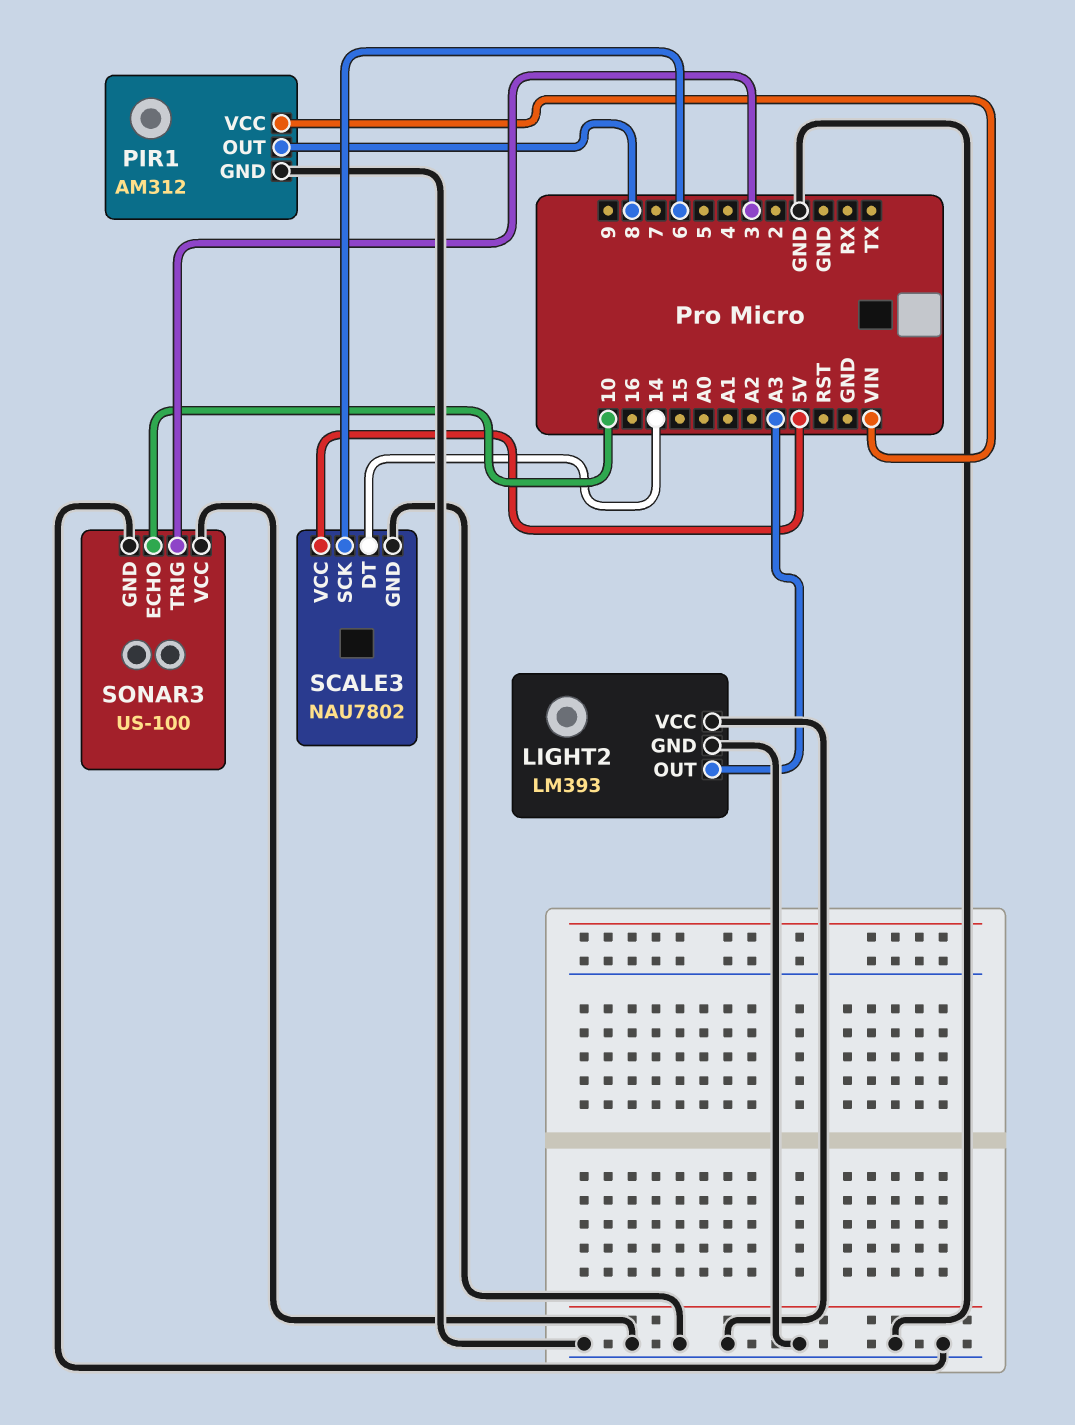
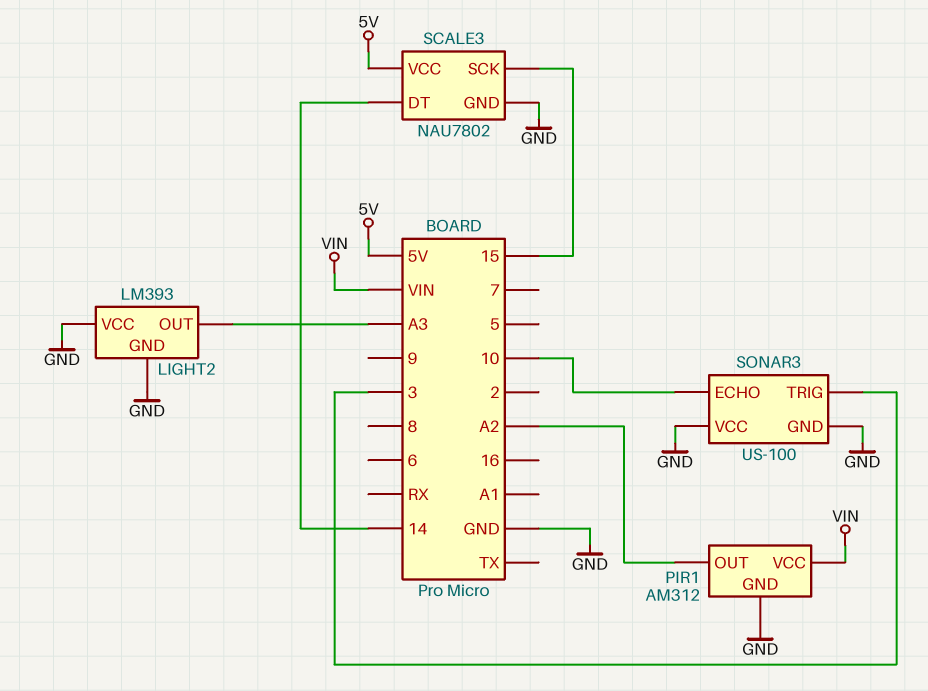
PIR1 pin OUT: 8 -> A2
SCALE3 pin SCK: 6 -> 15

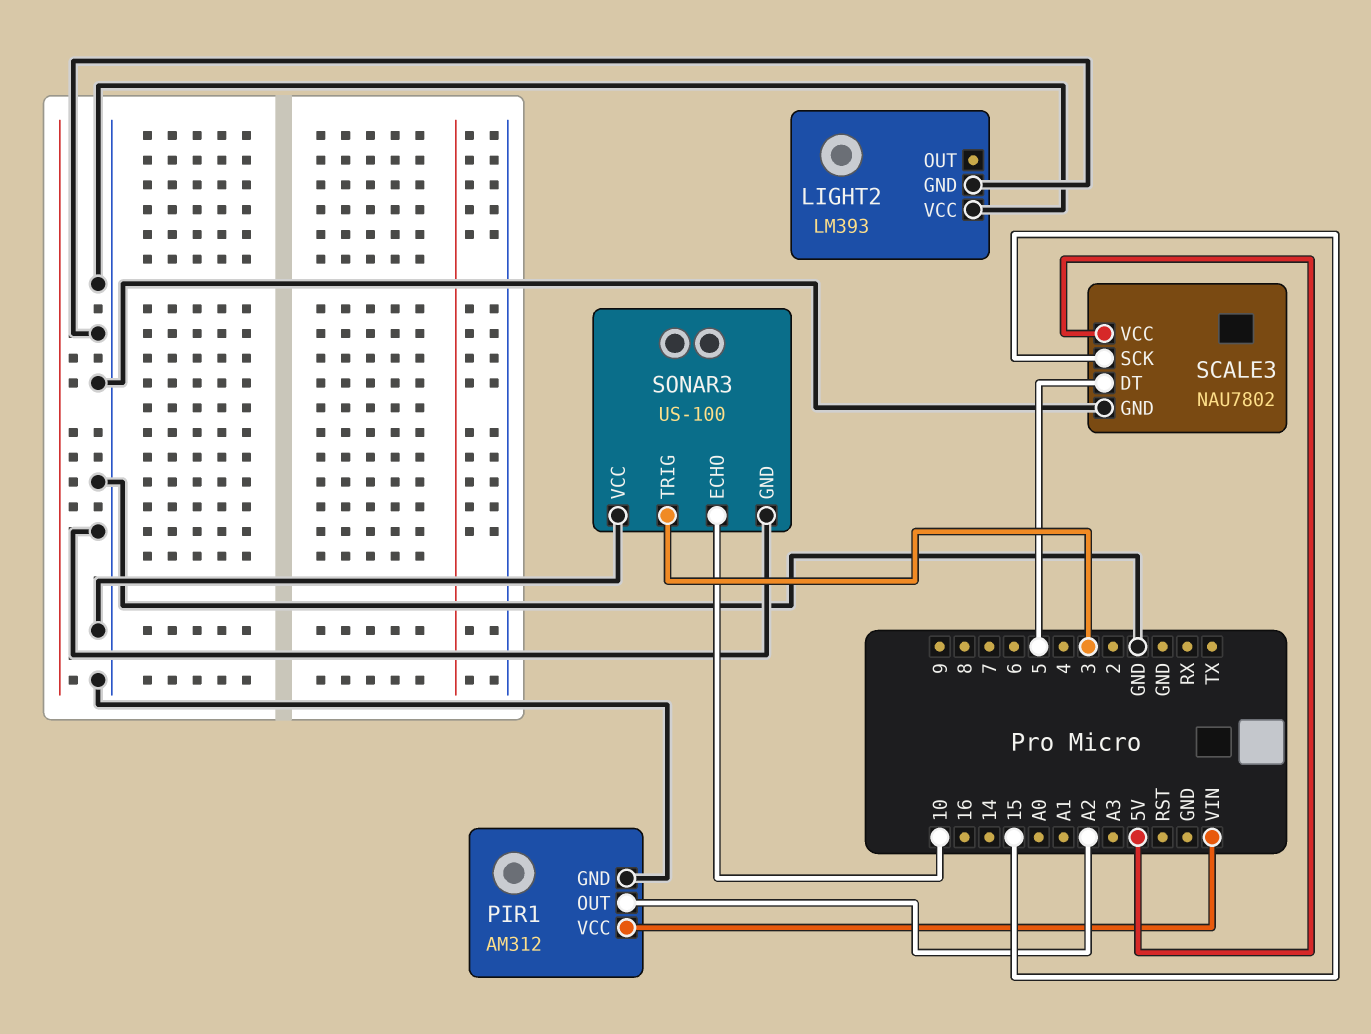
LIGHT2 pin OUT: A3 -> none
SCALE3 pin DT: 14 -> 5

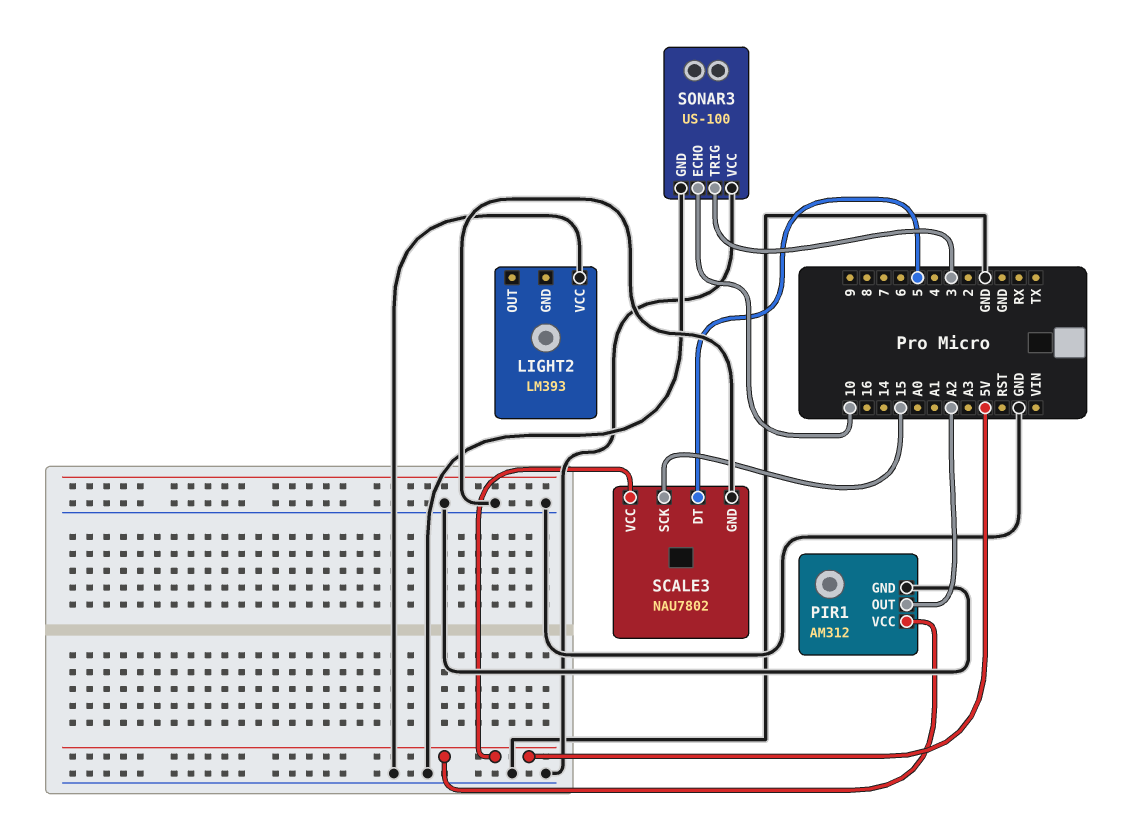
LIGHT2 pin GND: GND -> none
PIR1 pin VCC: VIN -> 5V

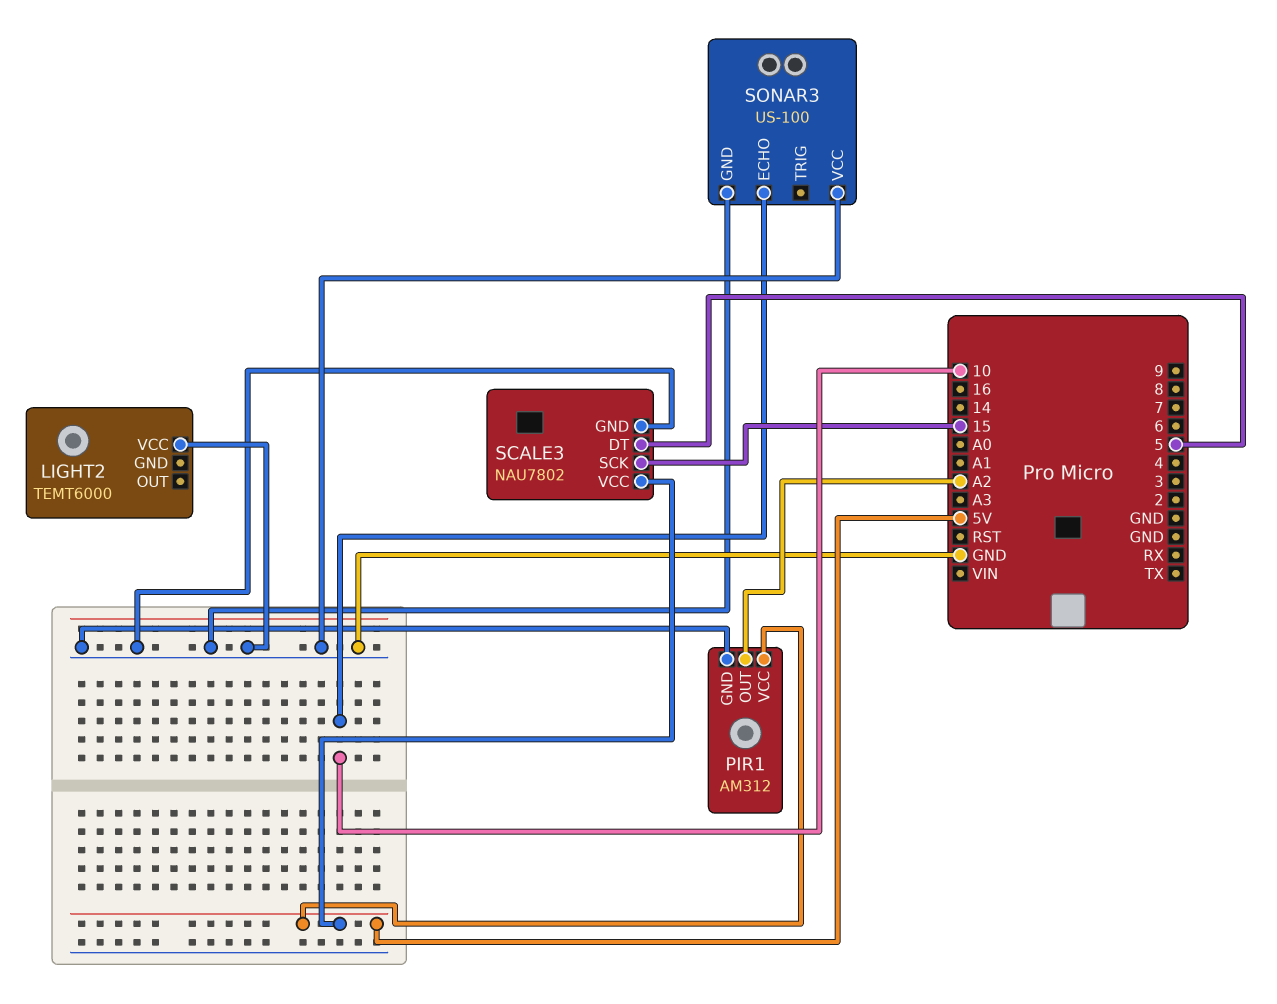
LIGHT2: LM393 -> TEMT6000
SONAR3 pin TRIG: 3 -> none

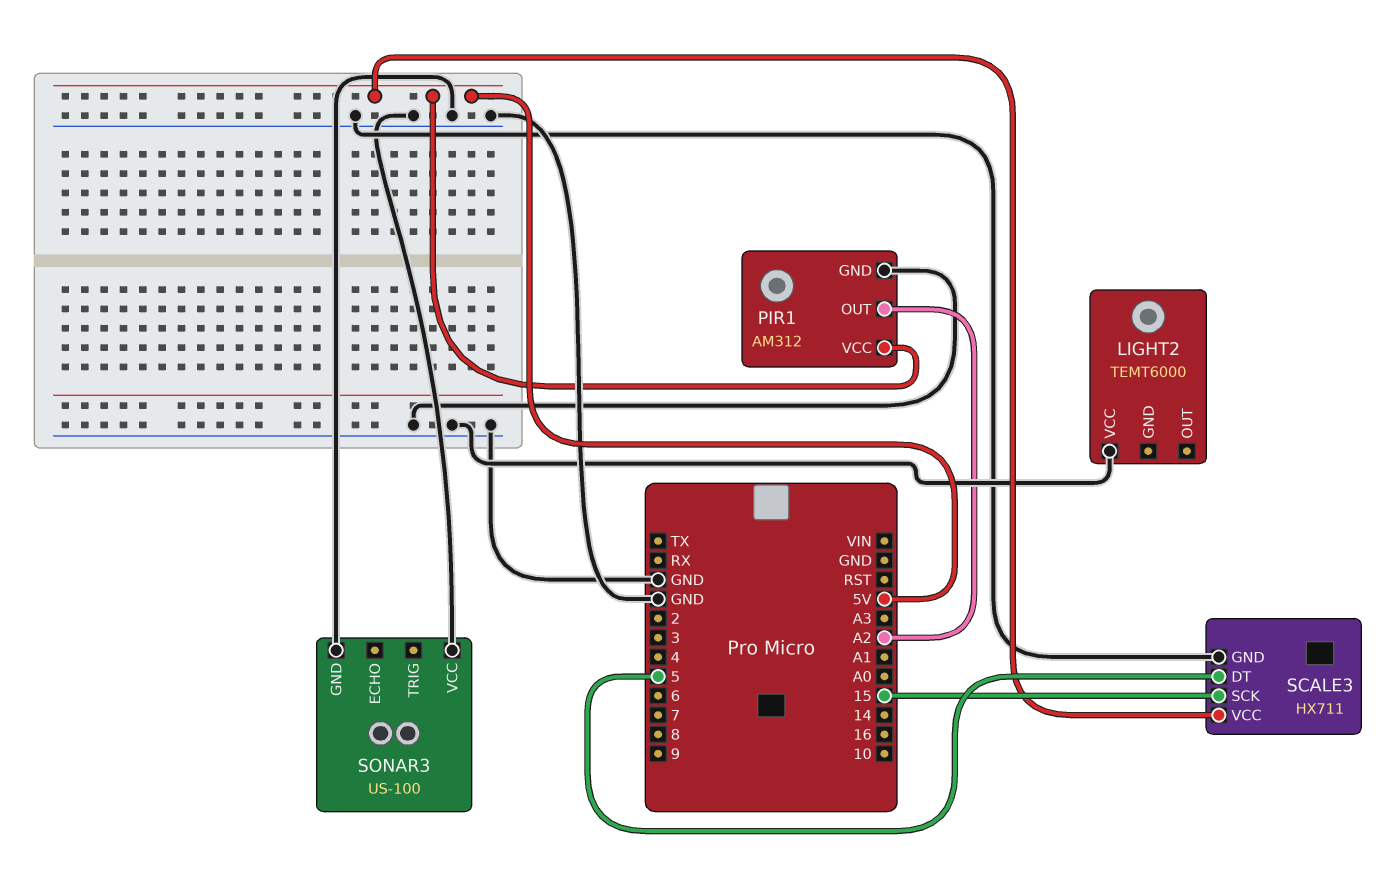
SCALE3: NAU7802 -> HX711
SONAR3 pin ECHO: 10 -> none

